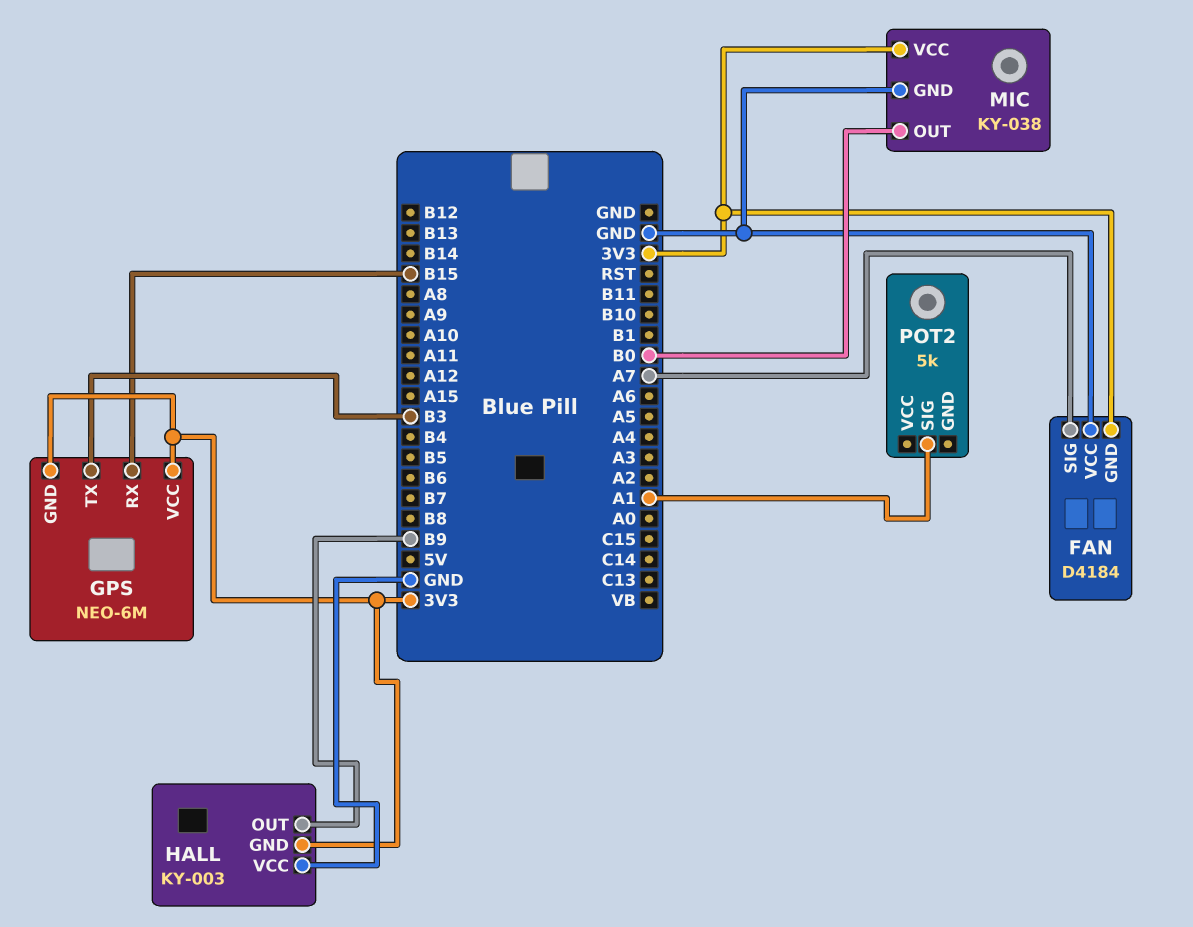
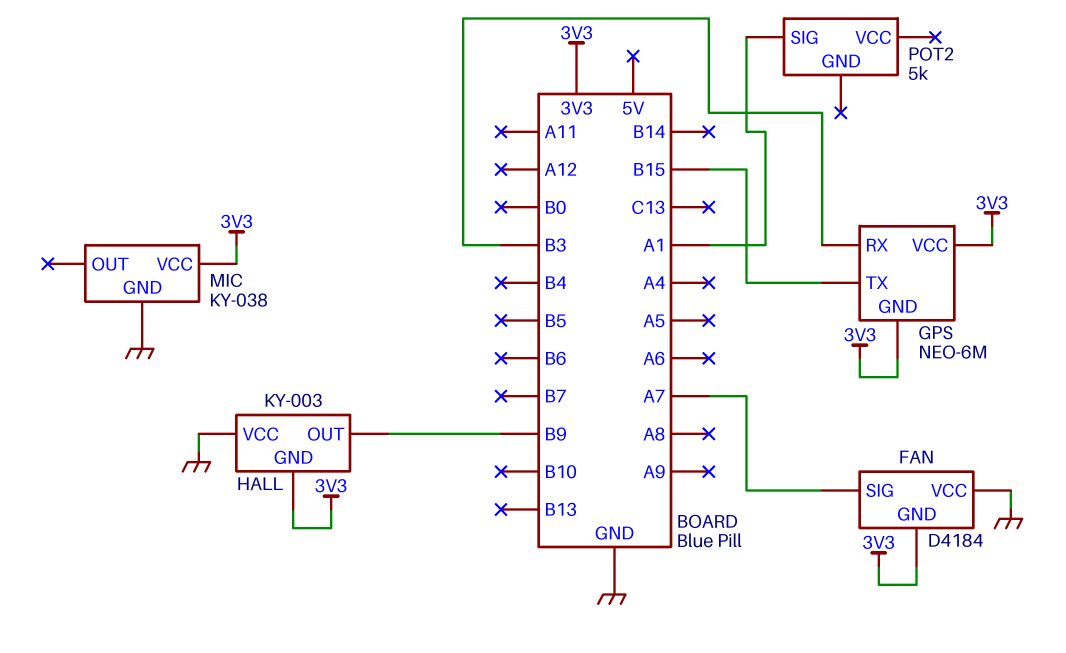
GPS pin RX: B15 -> B3
GPS pin TX: B3 -> B15
MIC pin OUT: B0 -> none

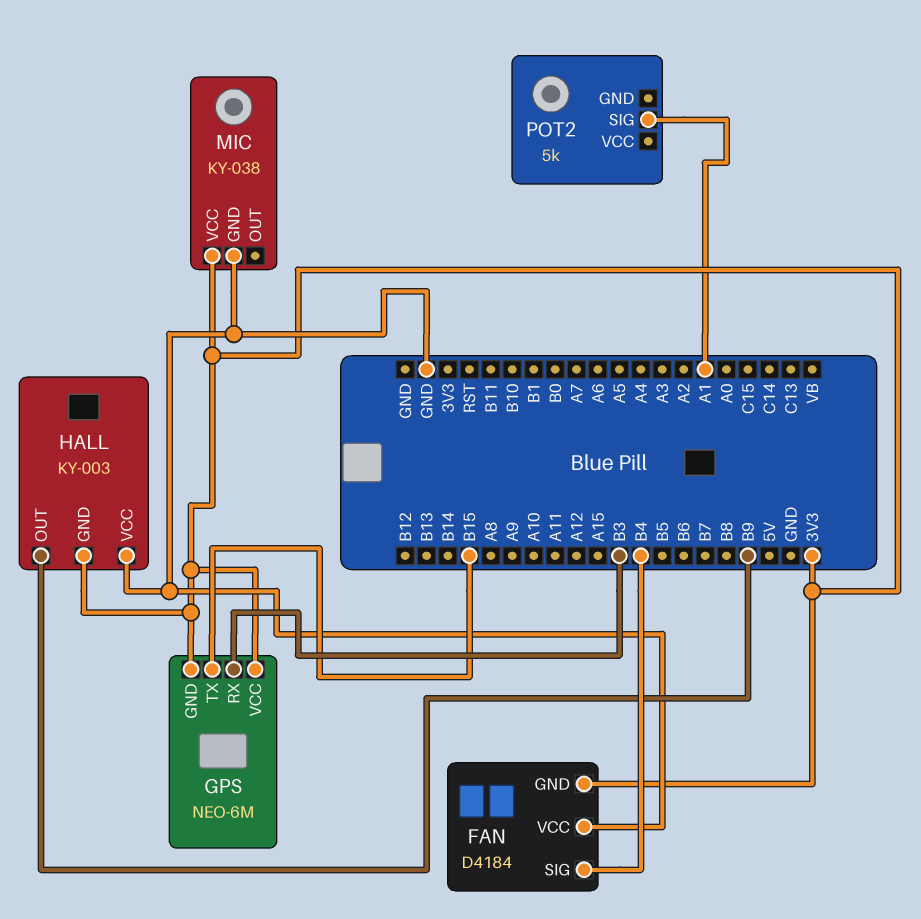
FAN pin SIG: A7 -> B4

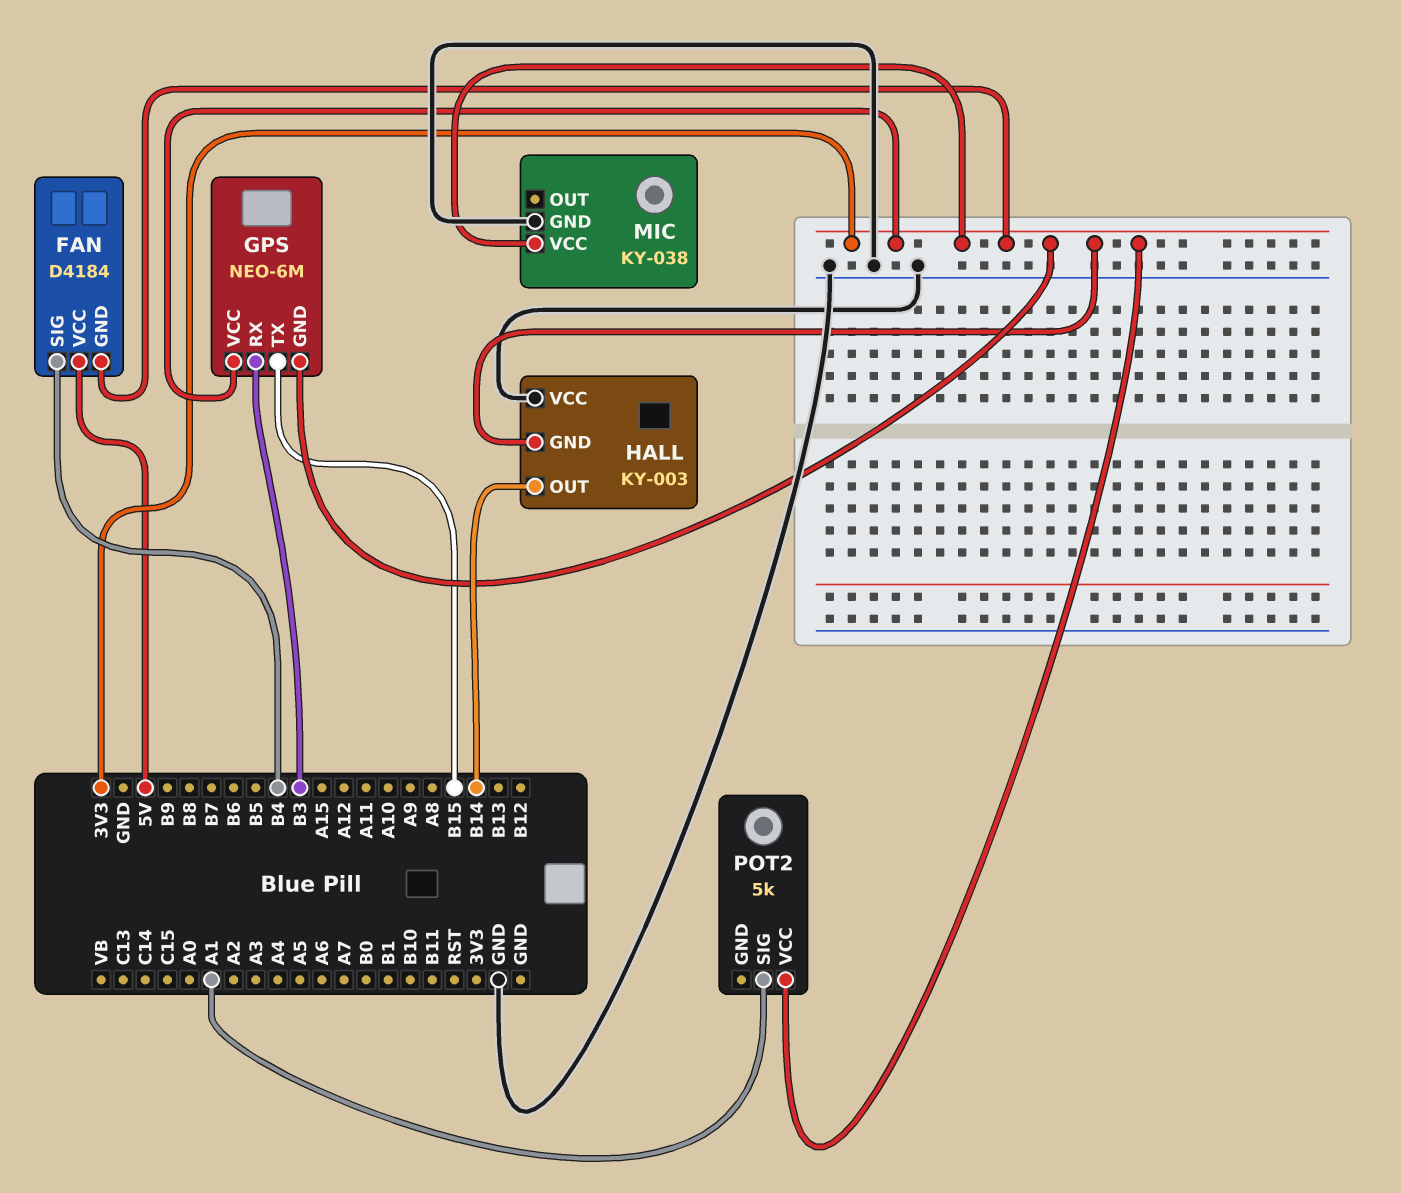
FAN pin VCC: GND -> 5V
HALL pin OUT: B9 -> B14
POT2 pin VCC: none -> 3V3

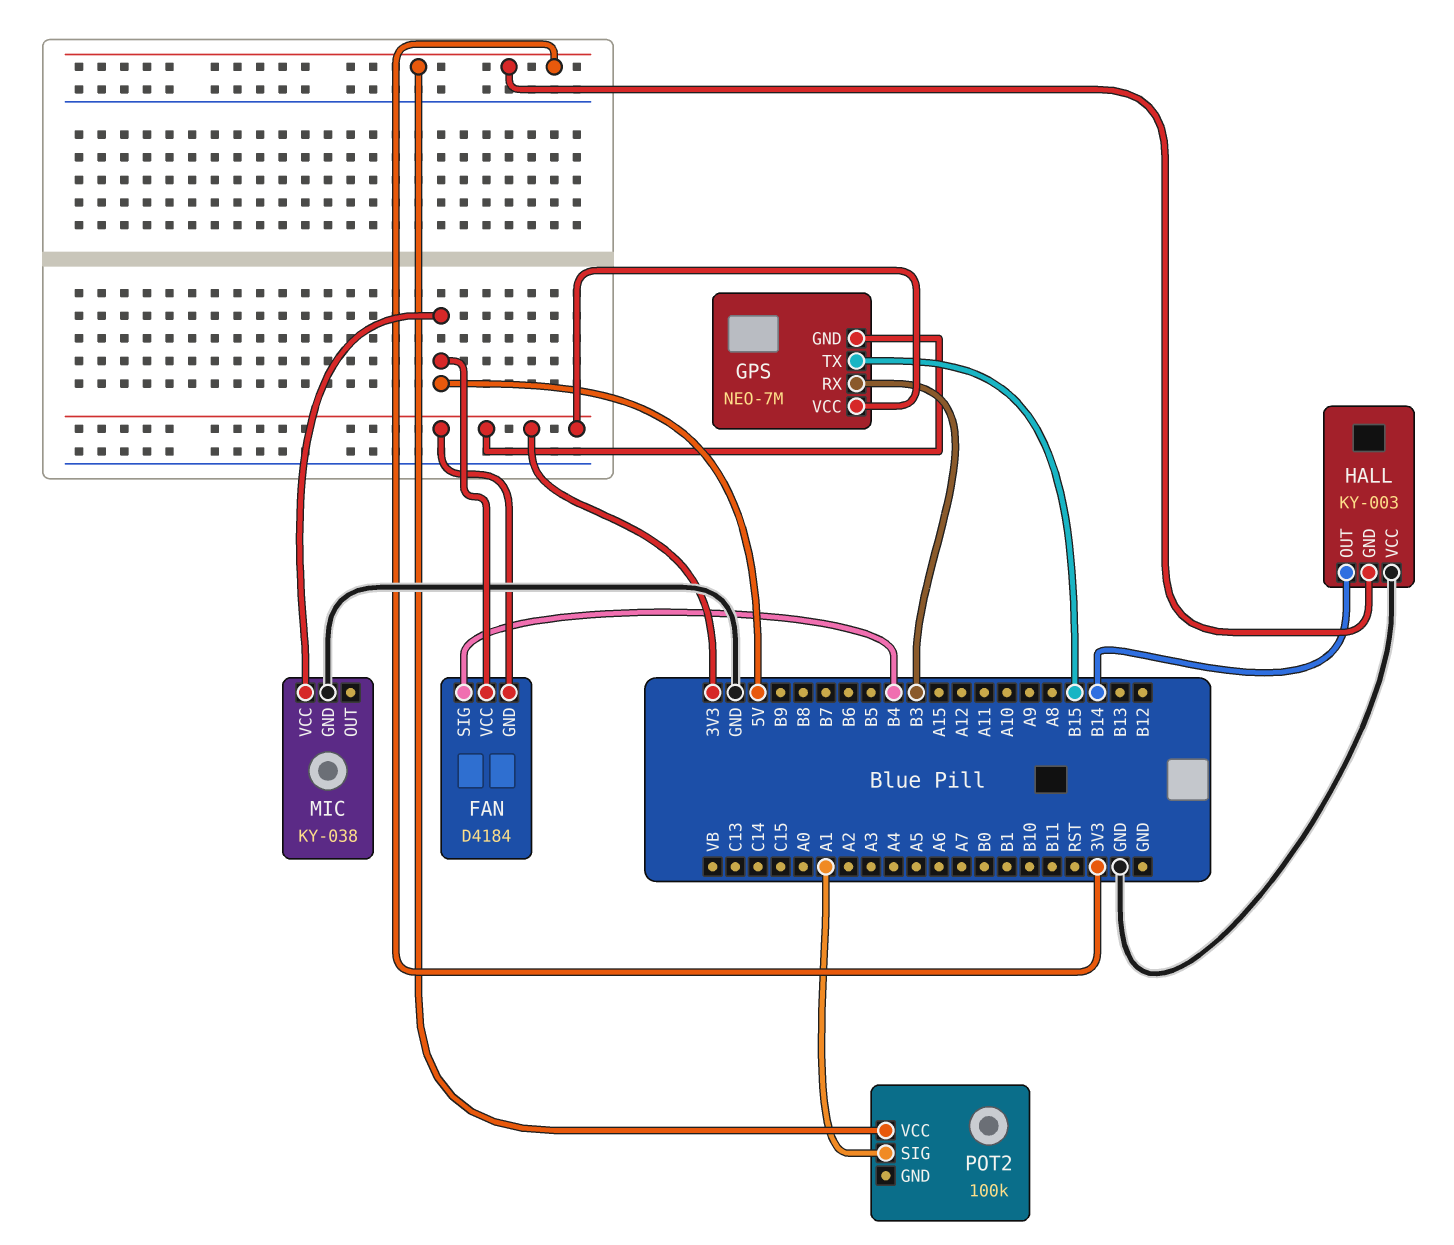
GPS: NEO-6M -> NEO-7M
MIC pin VCC: 3V3 -> 5V
POT2: 5k -> 100k

